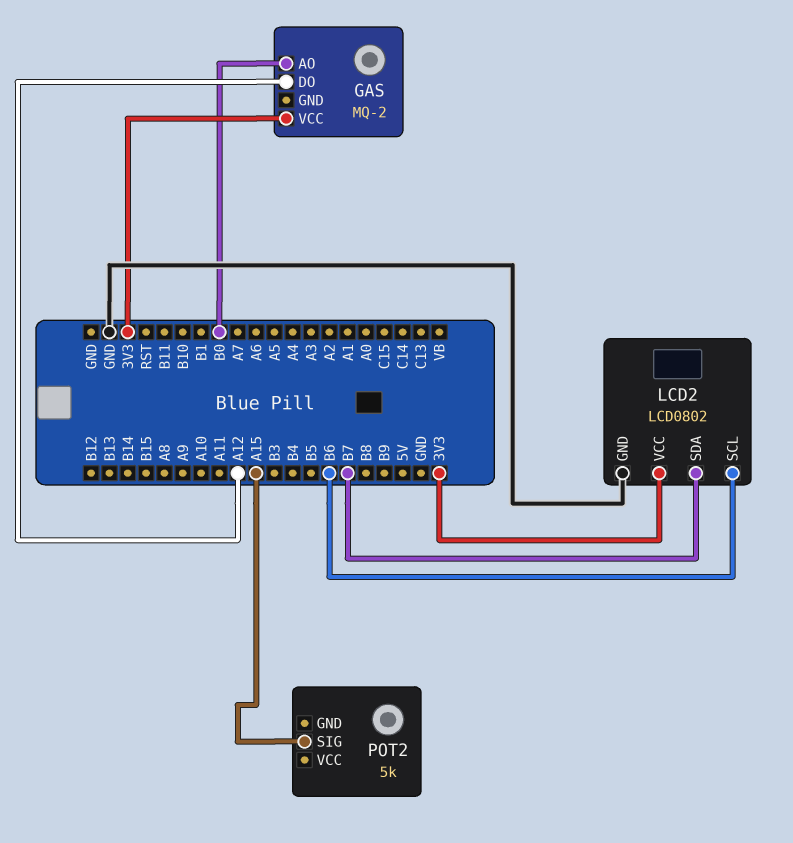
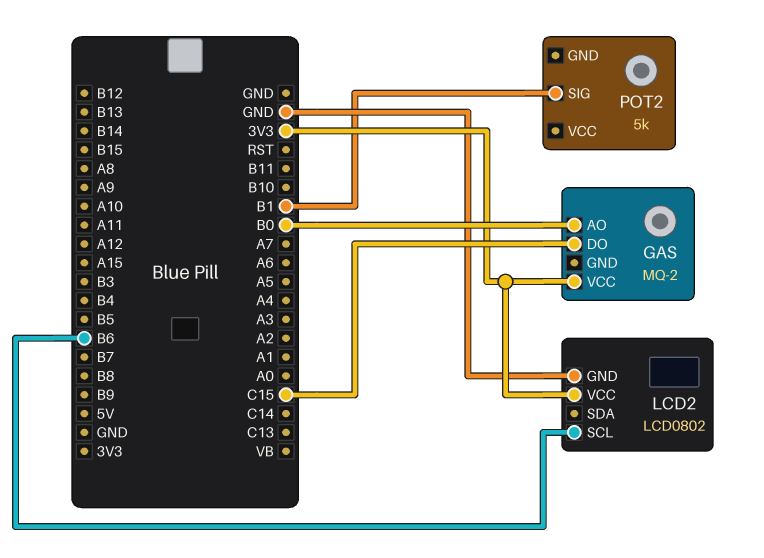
GAS pin DO: A12 -> C15
LCD2 pin SDA: B7 -> none
POT2 pin SIG: A15 -> B1

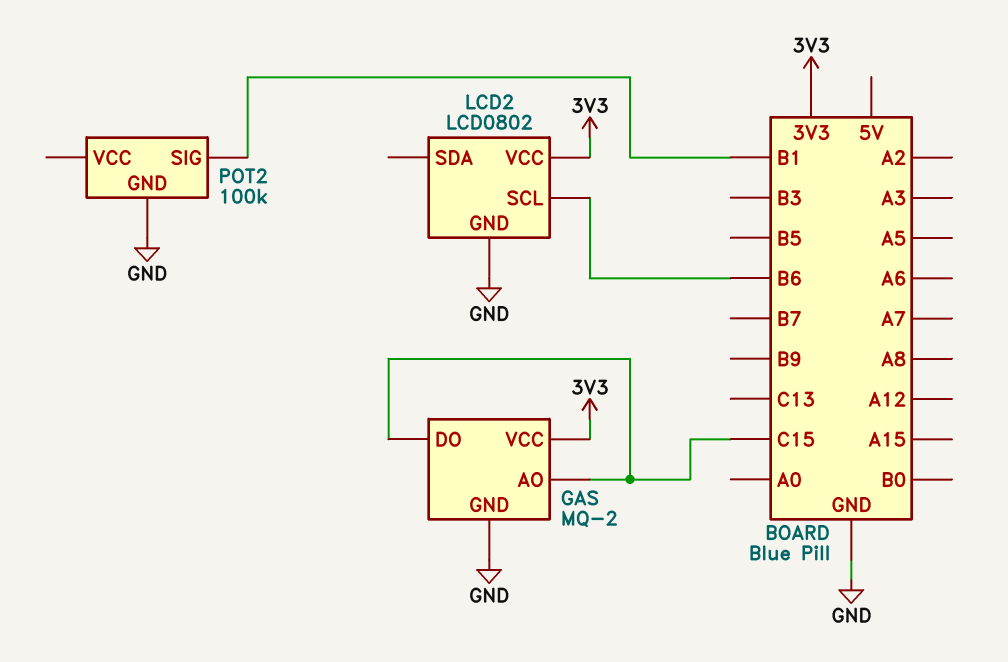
GAS pin AO: B0 -> C15
GAS pin GND: none -> GND
POT2: 5k -> 100k
POT2 pin GND: none -> GND

